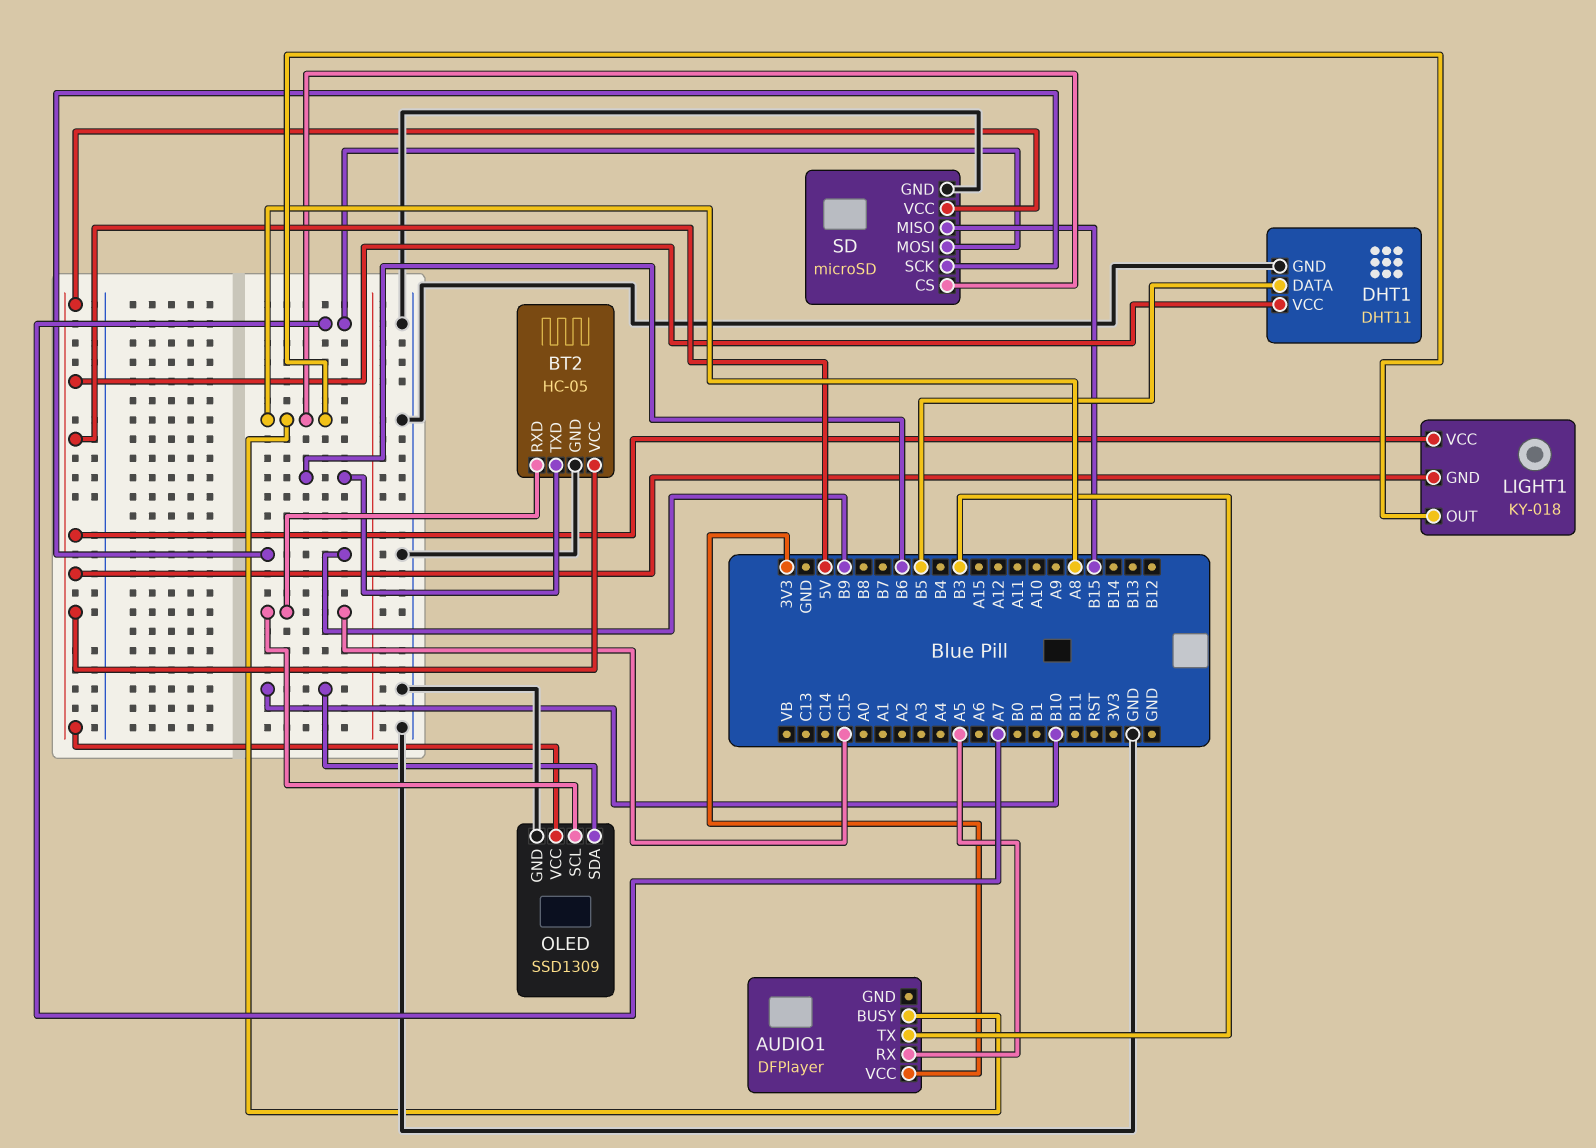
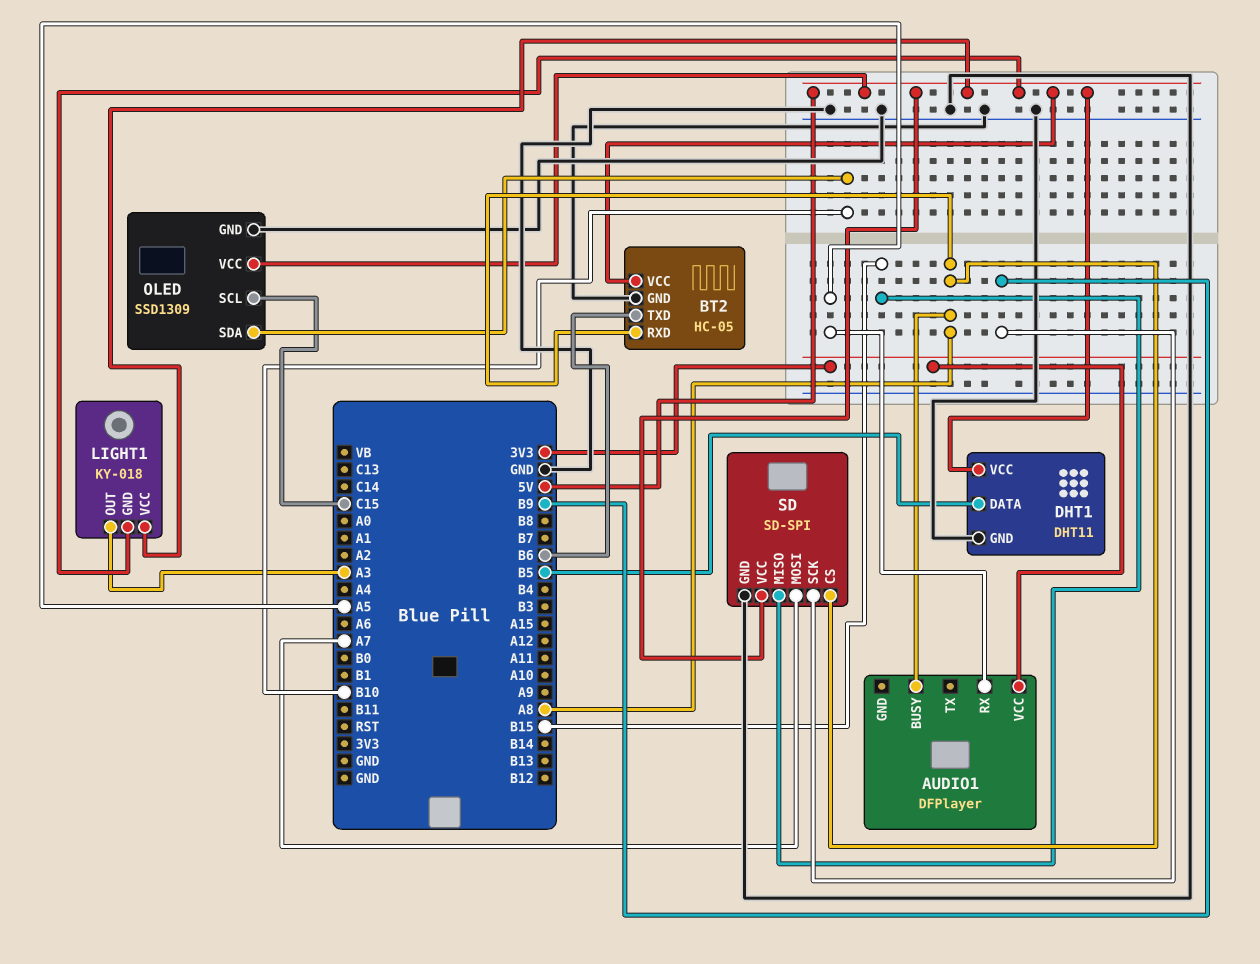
AUDIO1 pin TX: B3 -> none
BT2 pin RXD: C15 -> A8
LIGHT1 pin OUT: A8 -> A3
SD: microSD -> SD-SPI

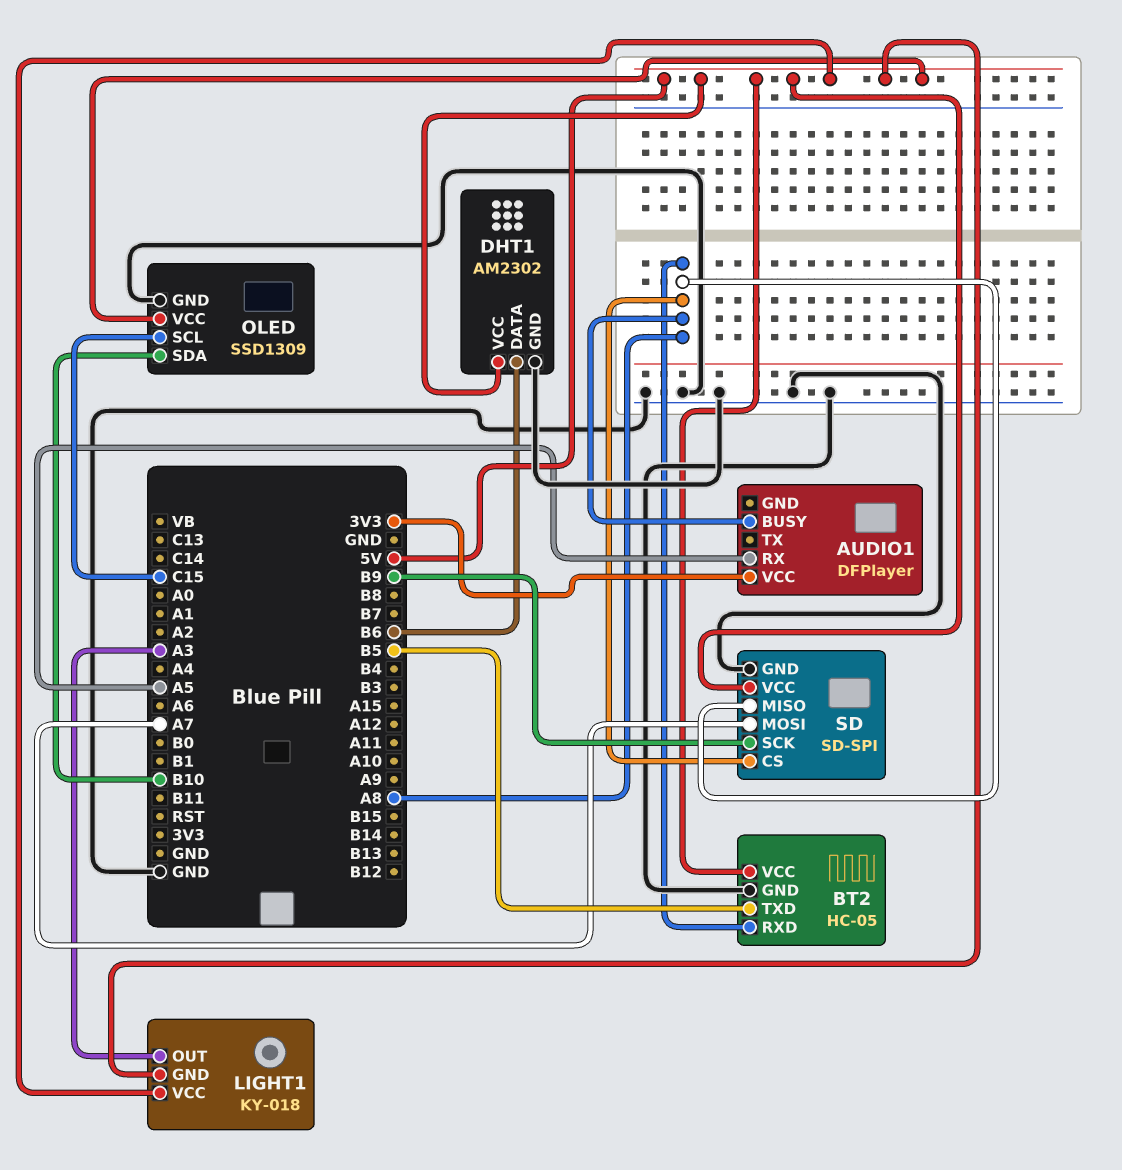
BT2 pin TXD: B6 -> B5
DHT1: DHT11 -> AM2302
DHT1 pin DATA: B5 -> B6
SD pin MISO: B15 -> A8

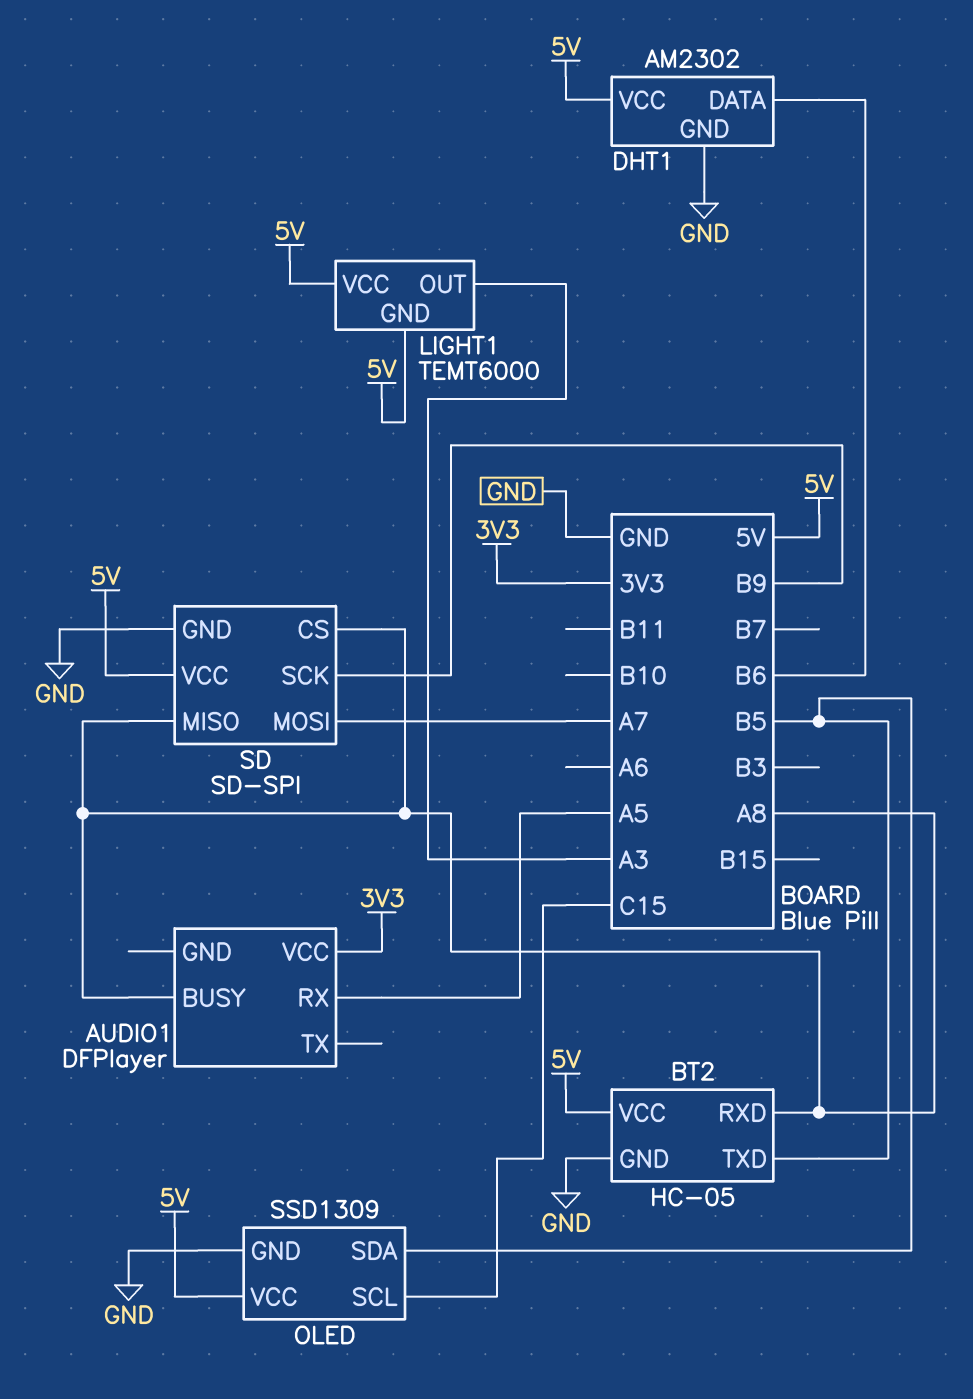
LIGHT1: KY-018 -> TEMT6000
OLED pin SDA: B10 -> B5

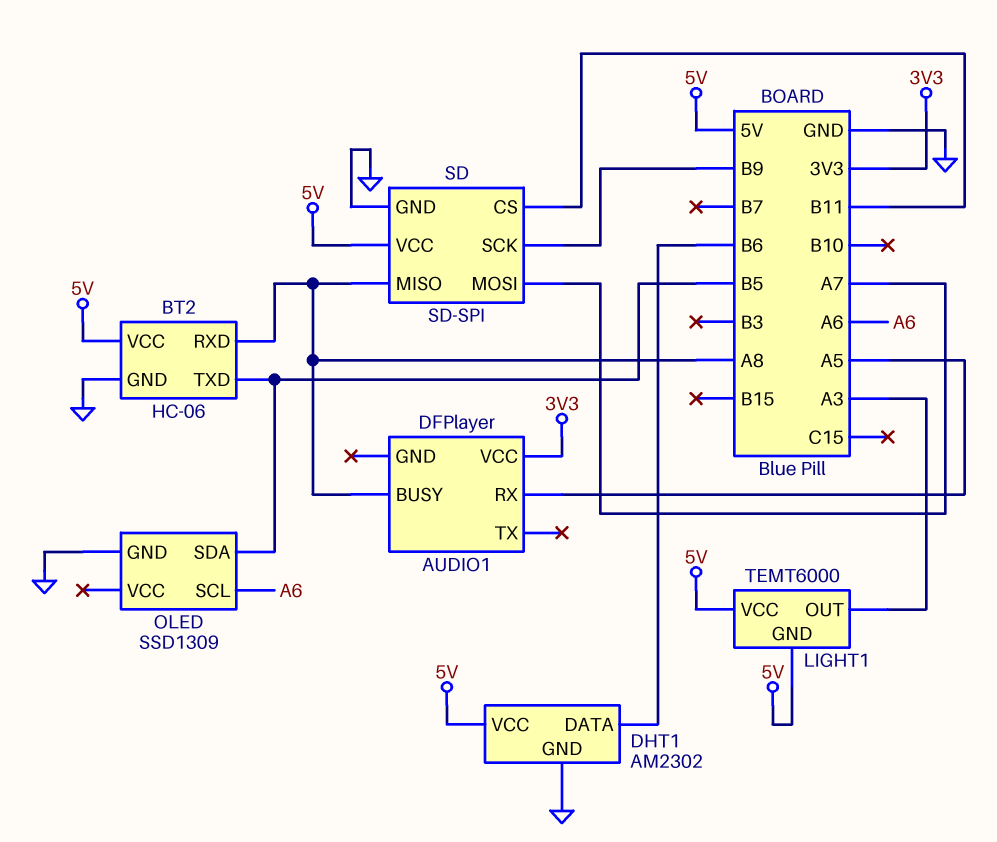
BT2: HC-05 -> HC-06
OLED pin SCL: C15 -> A6
OLED pin VCC: 5V -> none
SD pin CS: A8 -> B11

